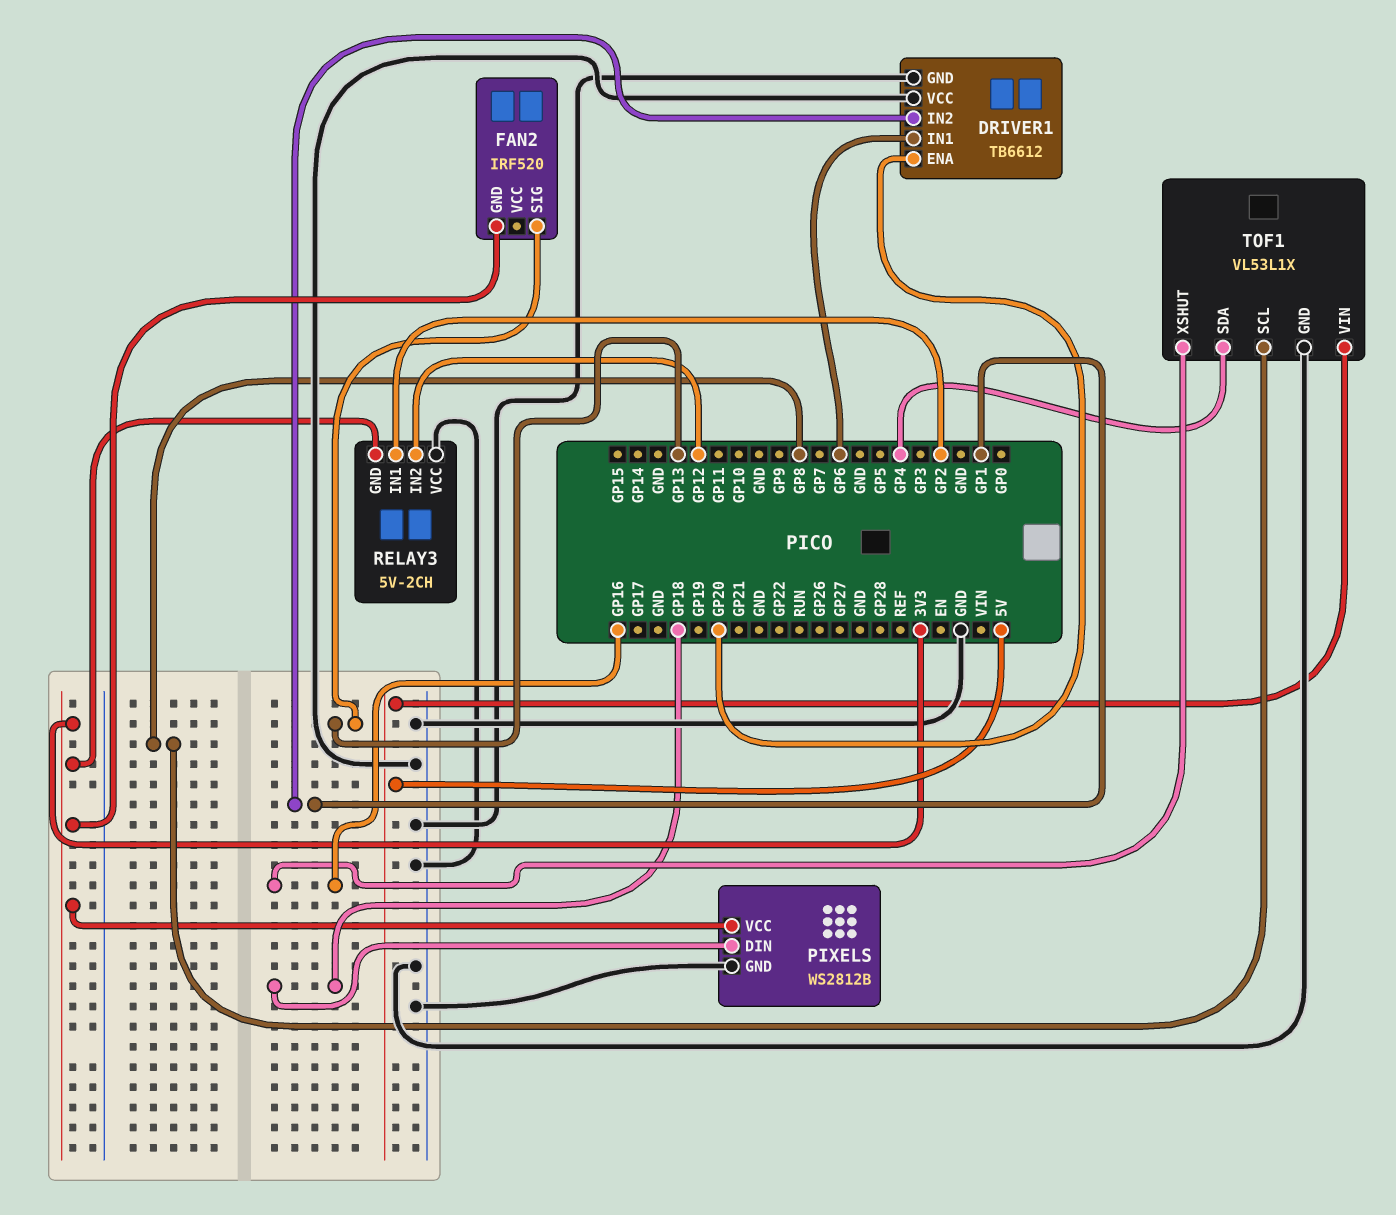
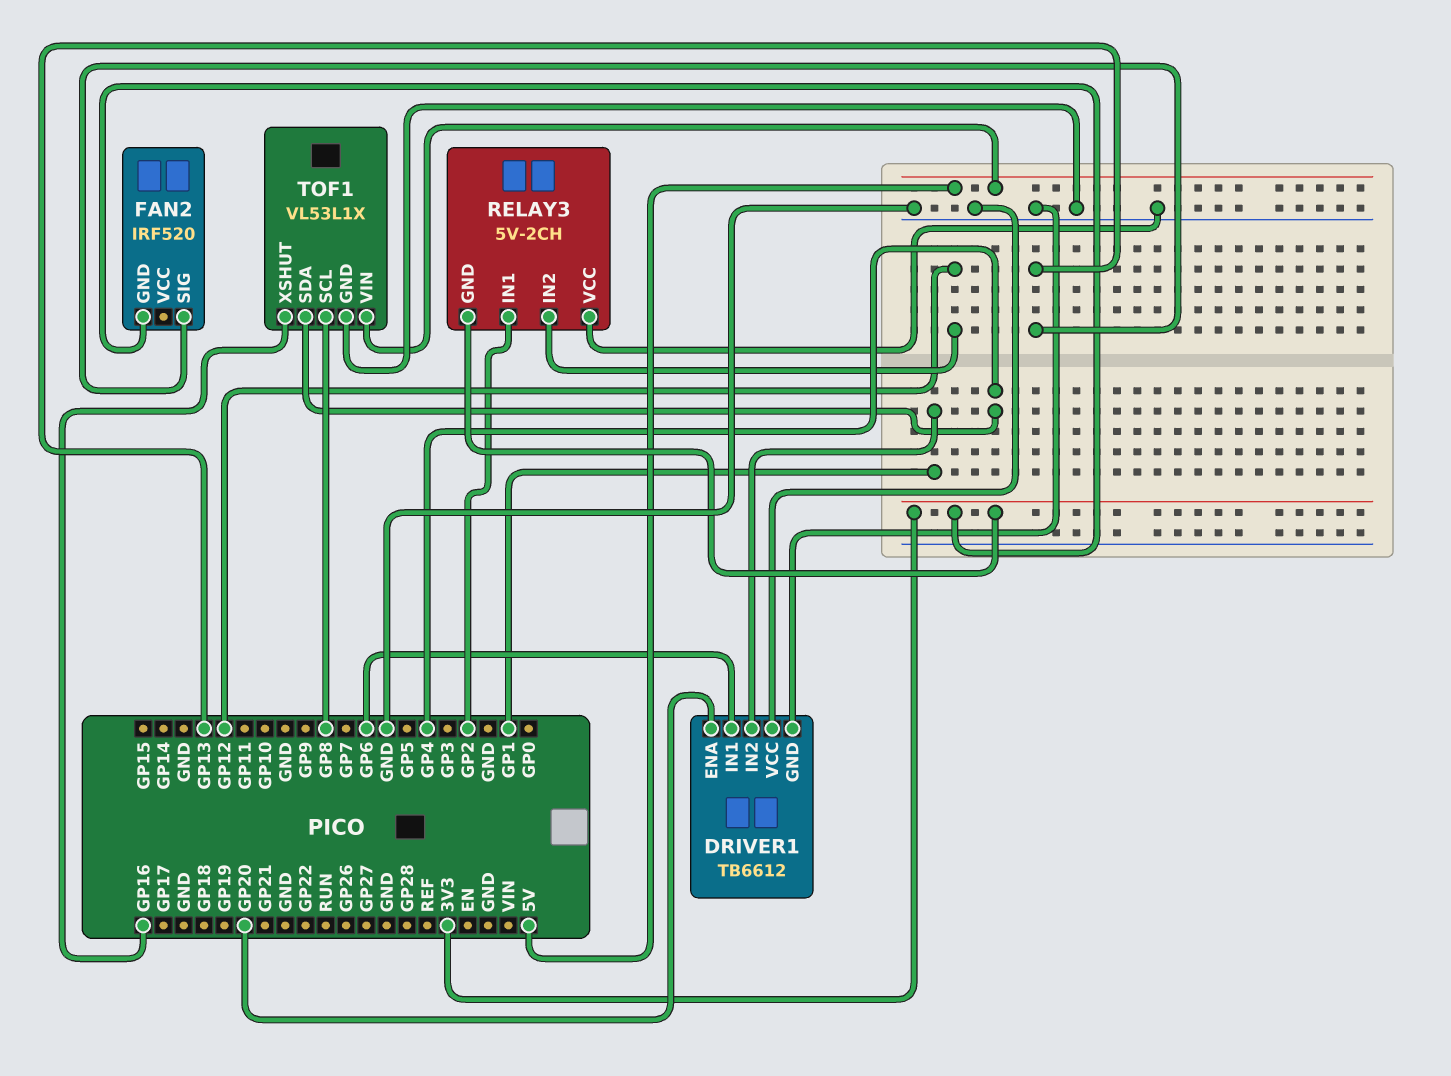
PIXELS: WS2812B -> none
PIXELS pin DIN: GP18 -> none
PIXELS pin GND: GND -> none
PIXELS pin VCC: 3V3 -> none

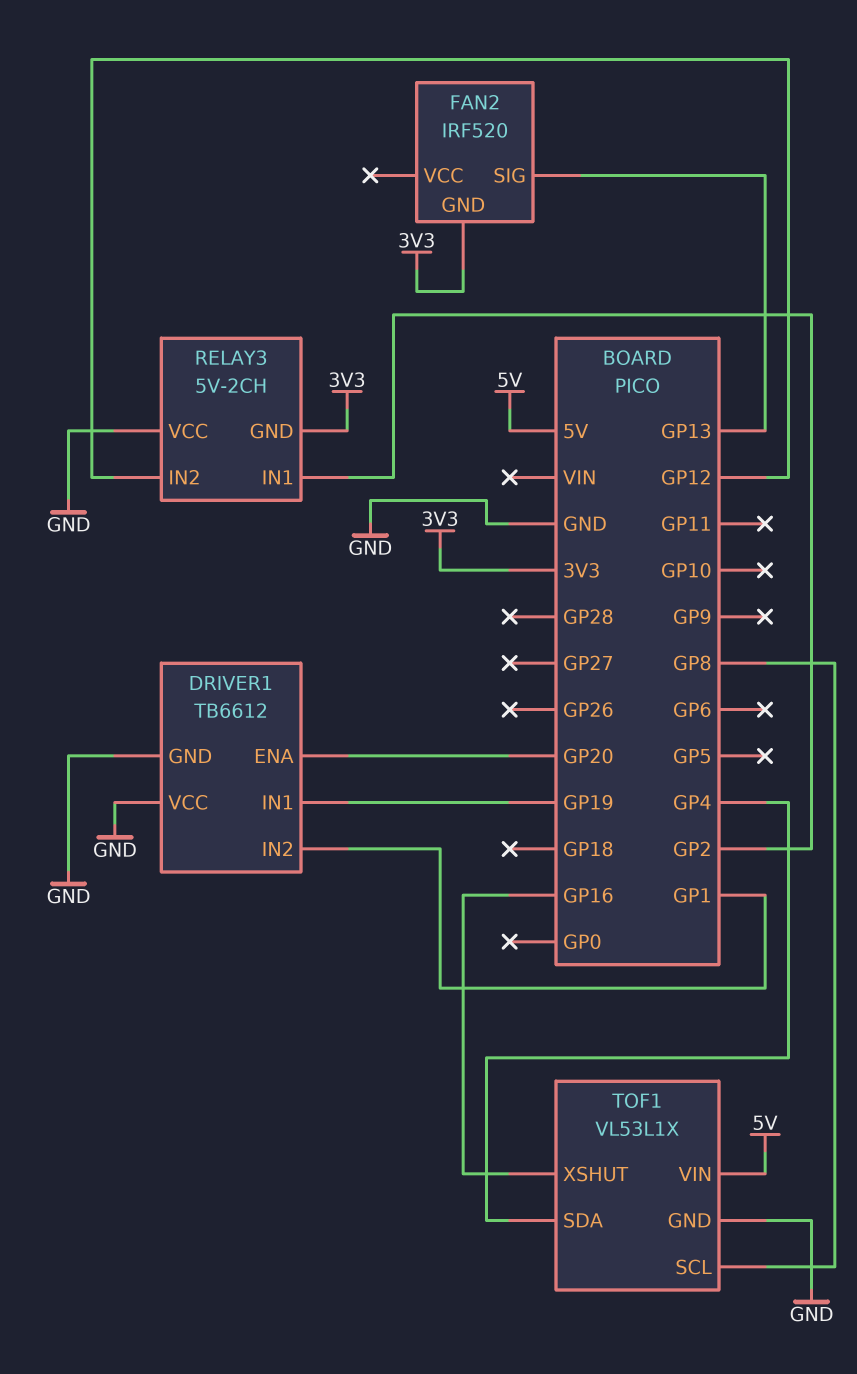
DRIVER1 pin IN1: GP6 -> GP19

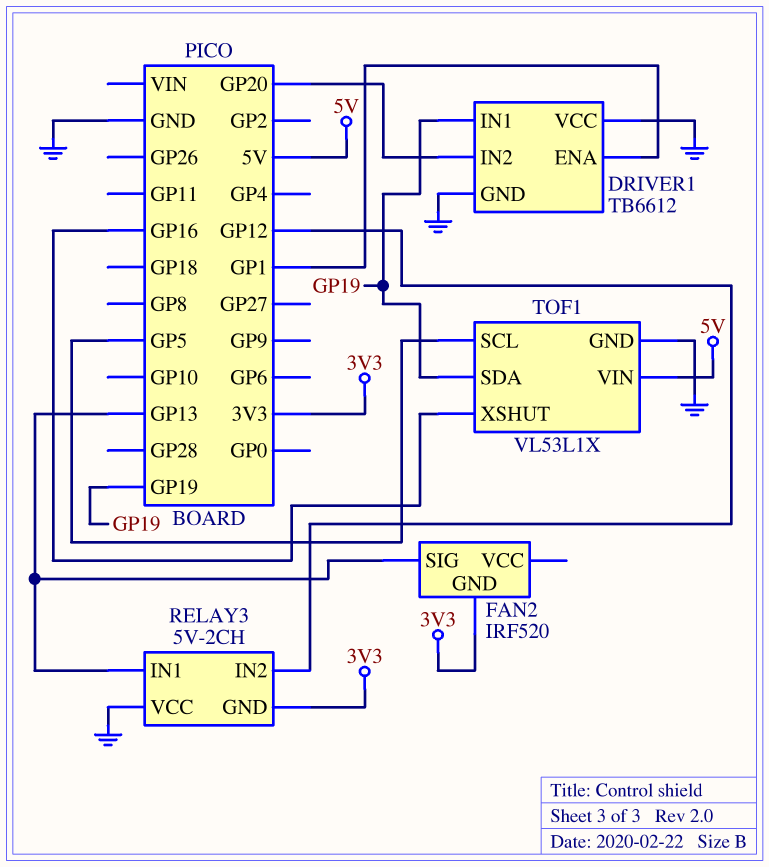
DRIVER1 pin ENA: GP20 -> GP1
DRIVER1 pin IN2: GP1 -> GP20
RELAY3 pin IN1: GP2 -> GP13
TOF1 pin SCL: GP8 -> GP5
TOF1 pin SDA: GP4 -> GP19

